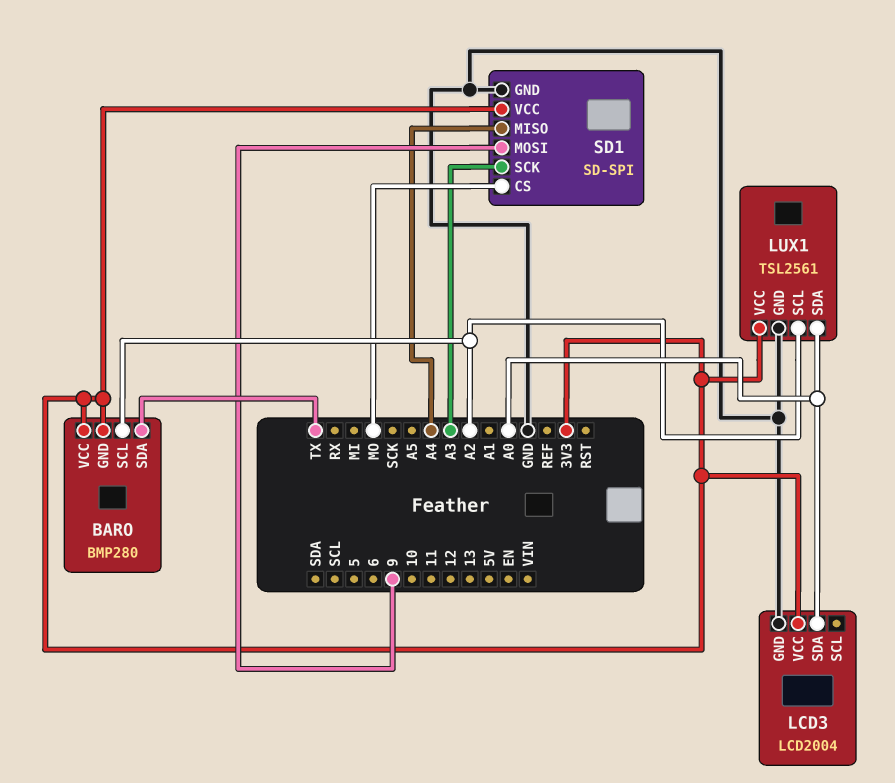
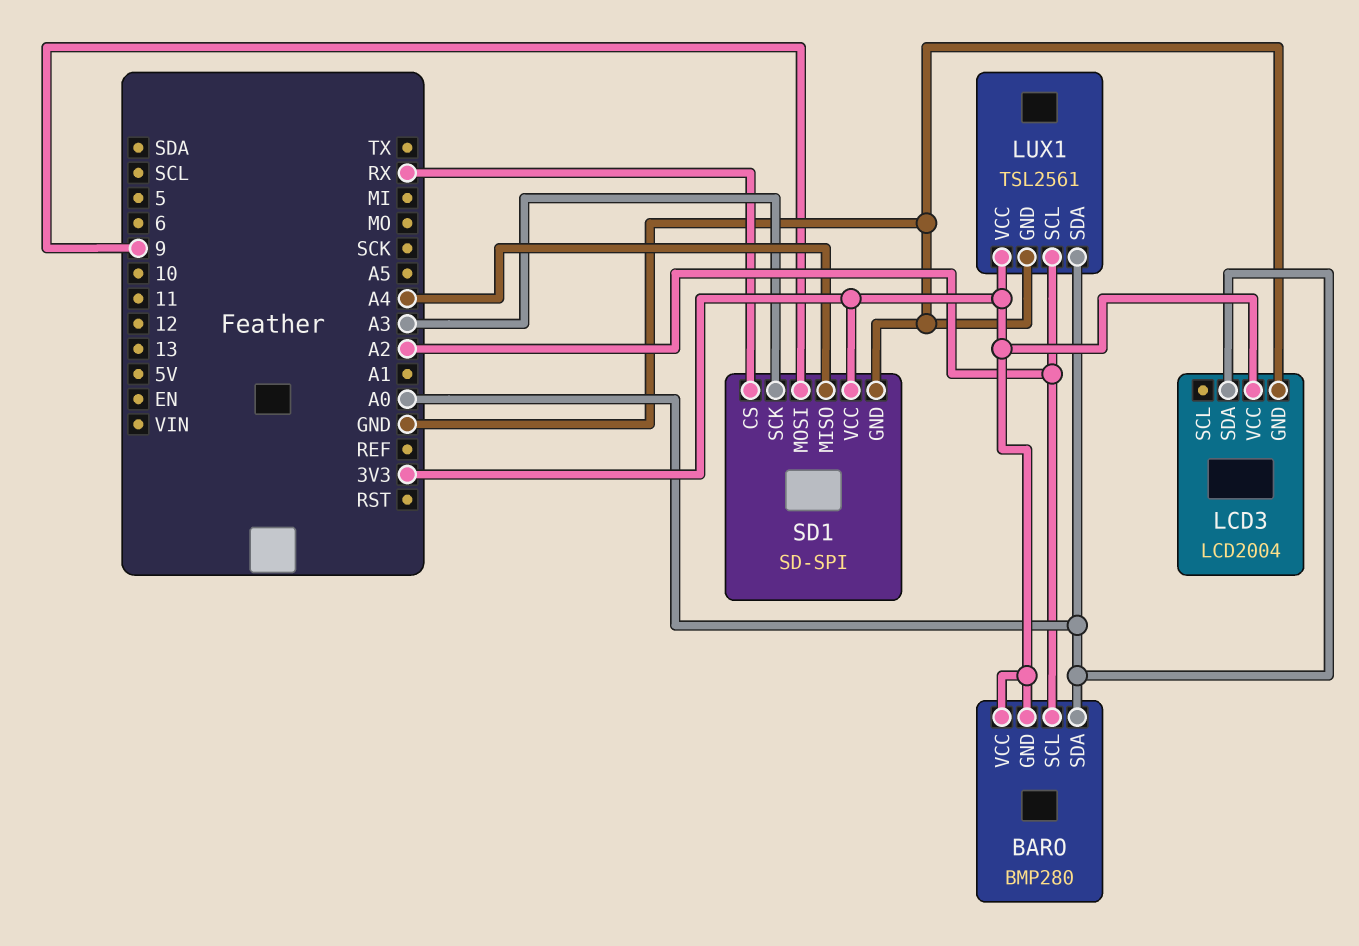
BARO pin SDA: TX -> A0
SD1 pin CS: MO -> RX

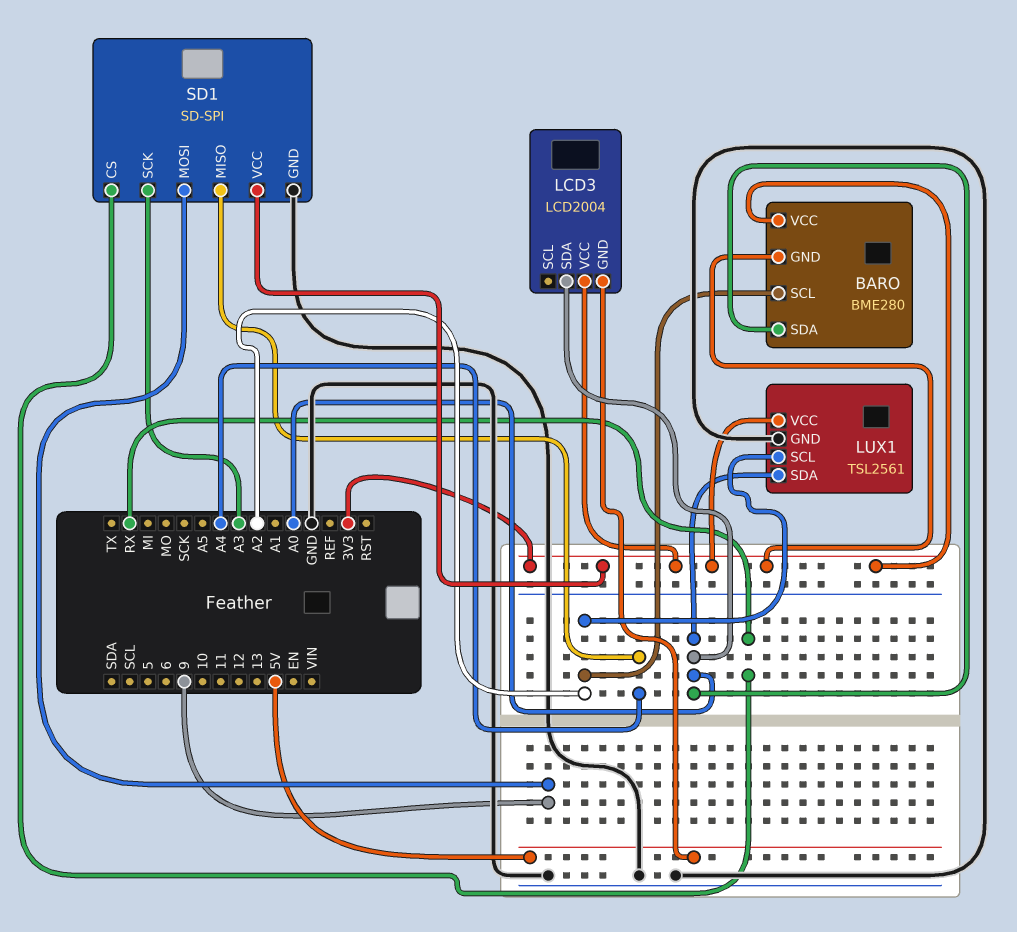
BARO: BMP280 -> BME280
LCD3 pin GND: GND -> 5V

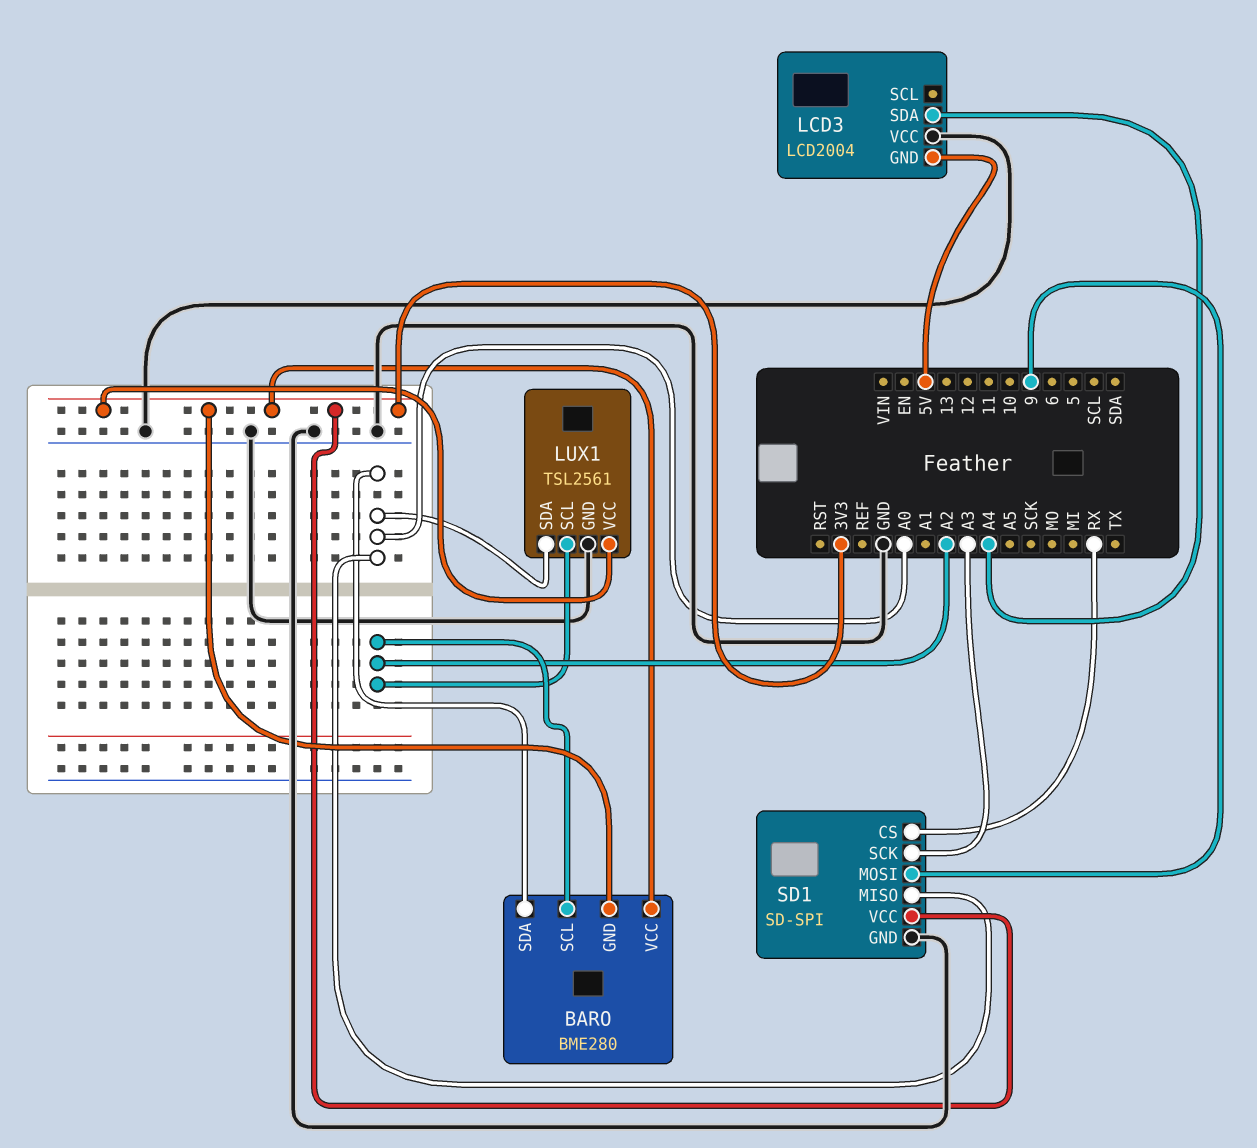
LCD3 pin SDA: A0 -> A4
LCD3 pin VCC: 3V3 -> GND
SD1 pin MISO: A4 -> A0

